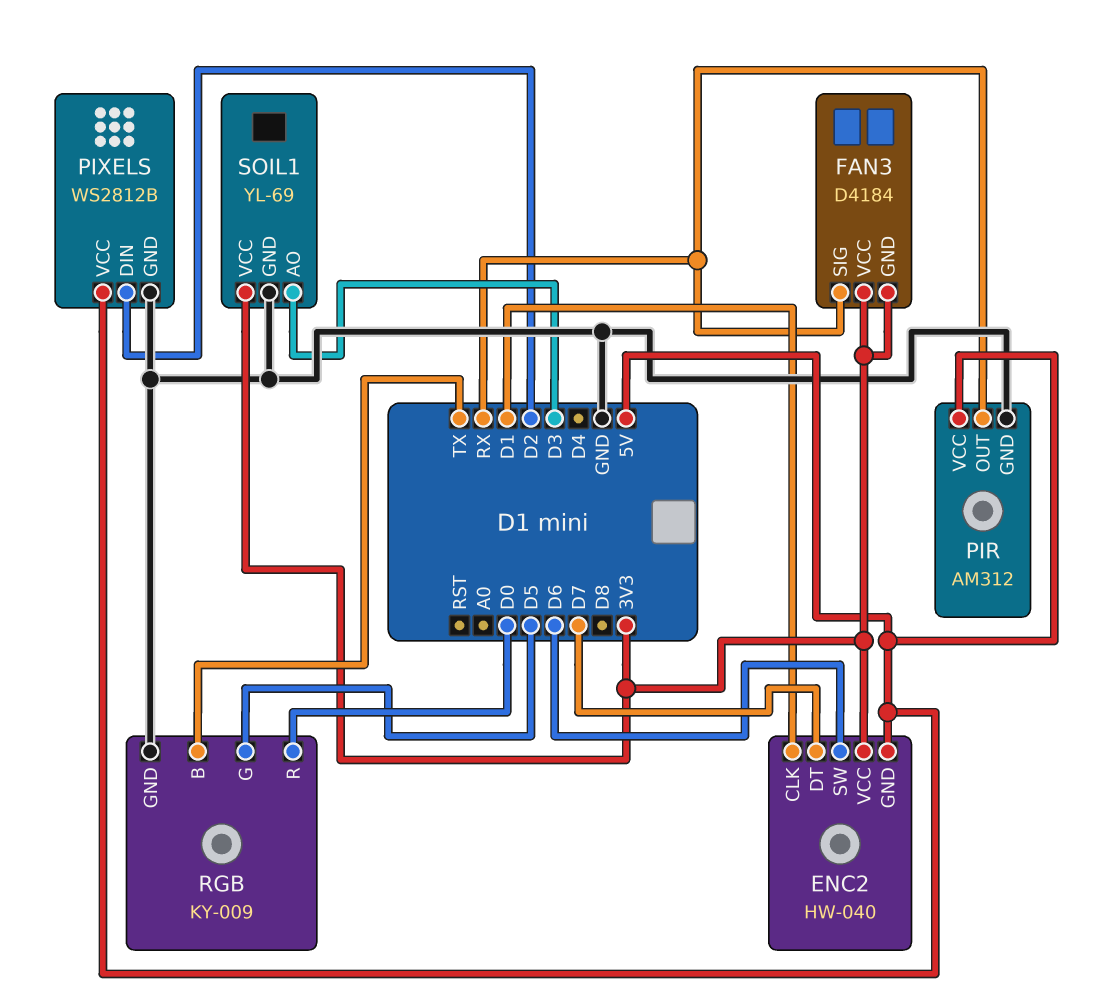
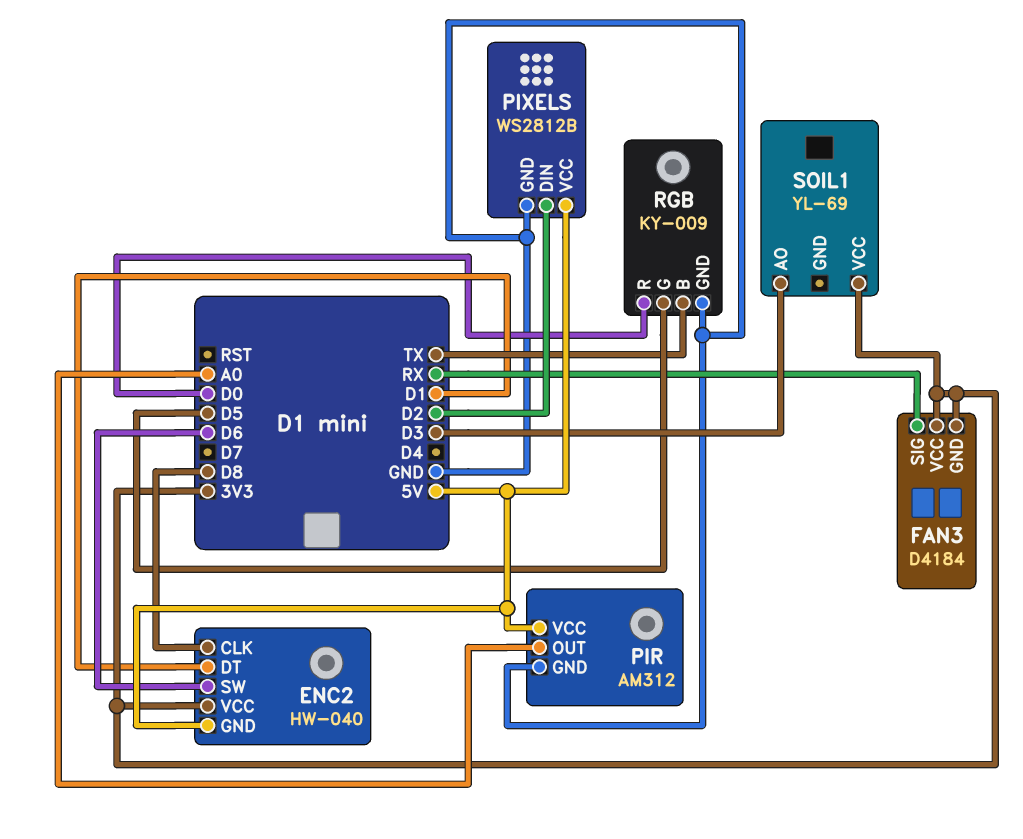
ENC2 pin CLK: D1 -> D8
ENC2 pin DT: D7 -> D1
PIR pin OUT: RX -> A0
SOIL1 pin GND: GND -> none

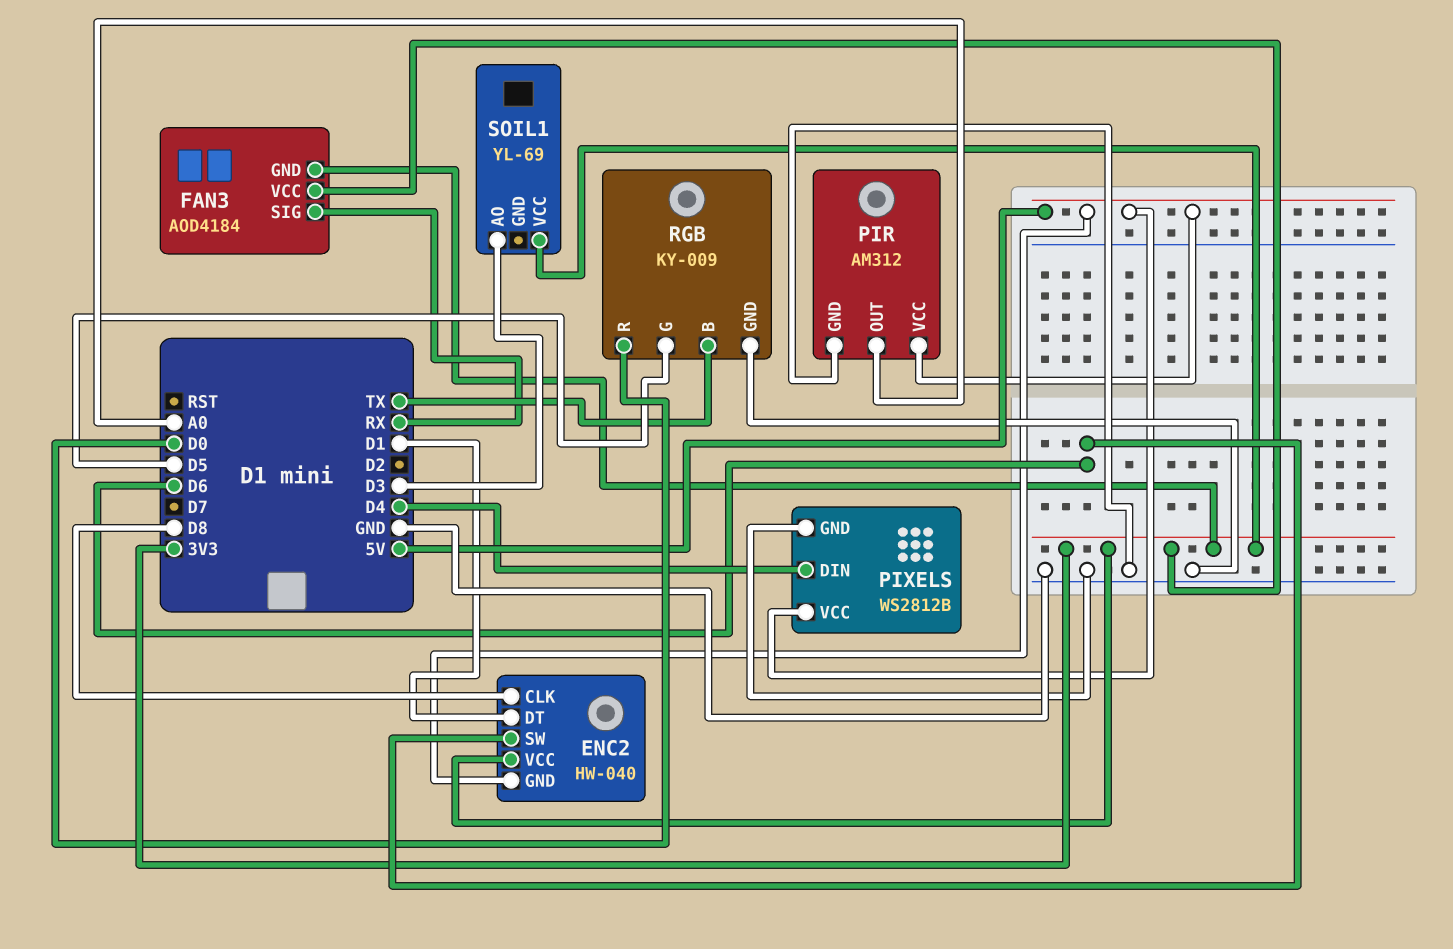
FAN3: D4184 -> AOD4184
PIXELS pin DIN: D2 -> D4

